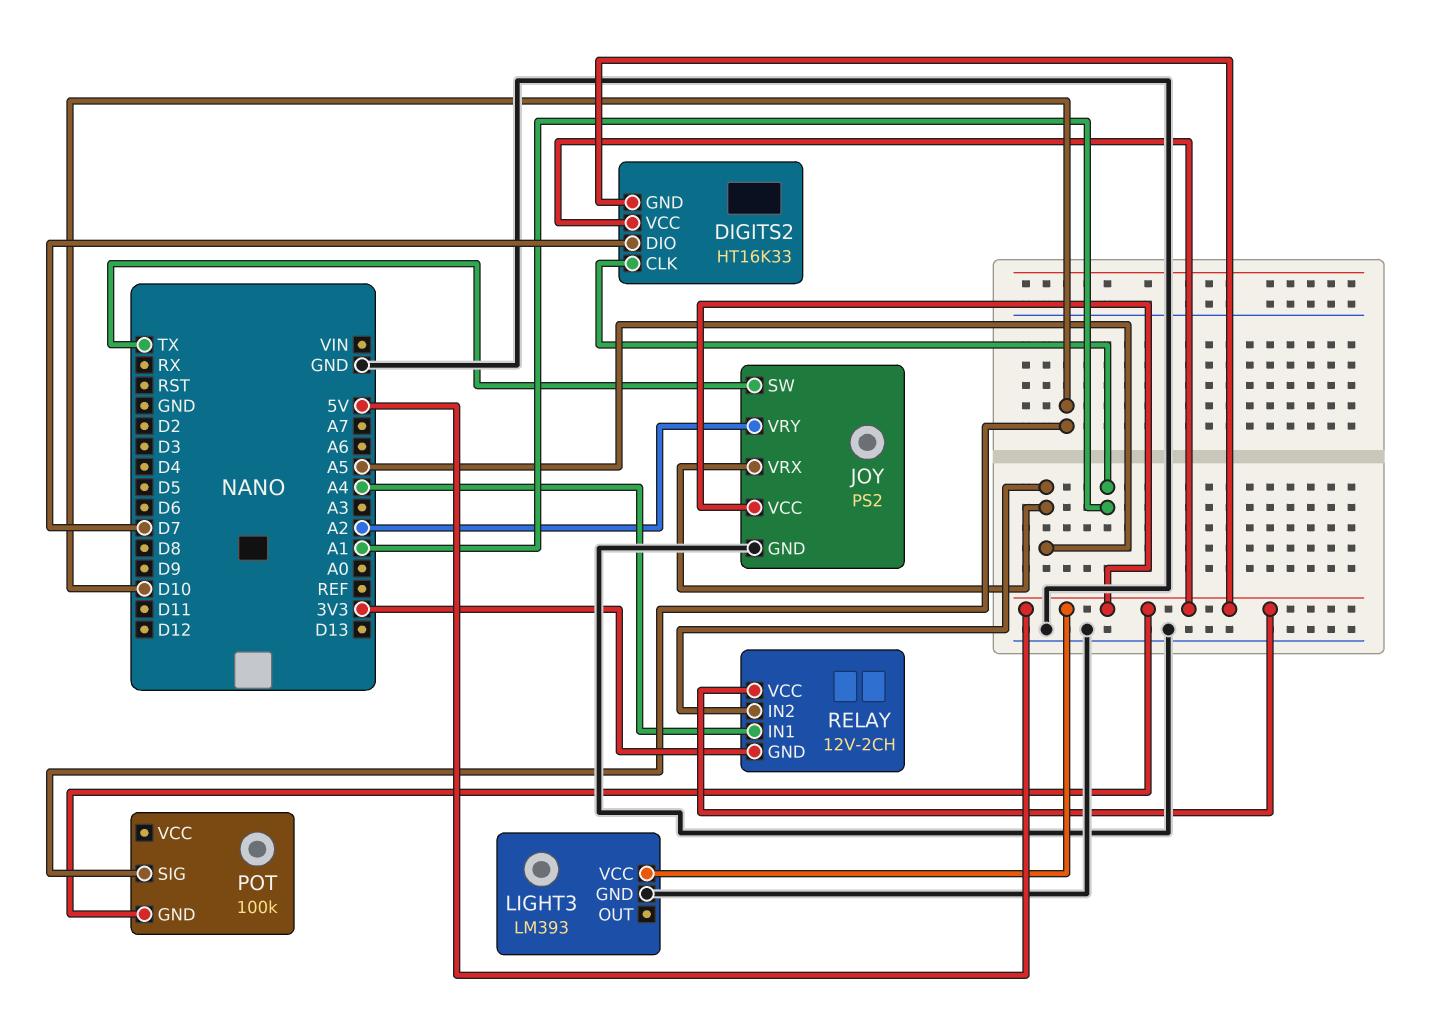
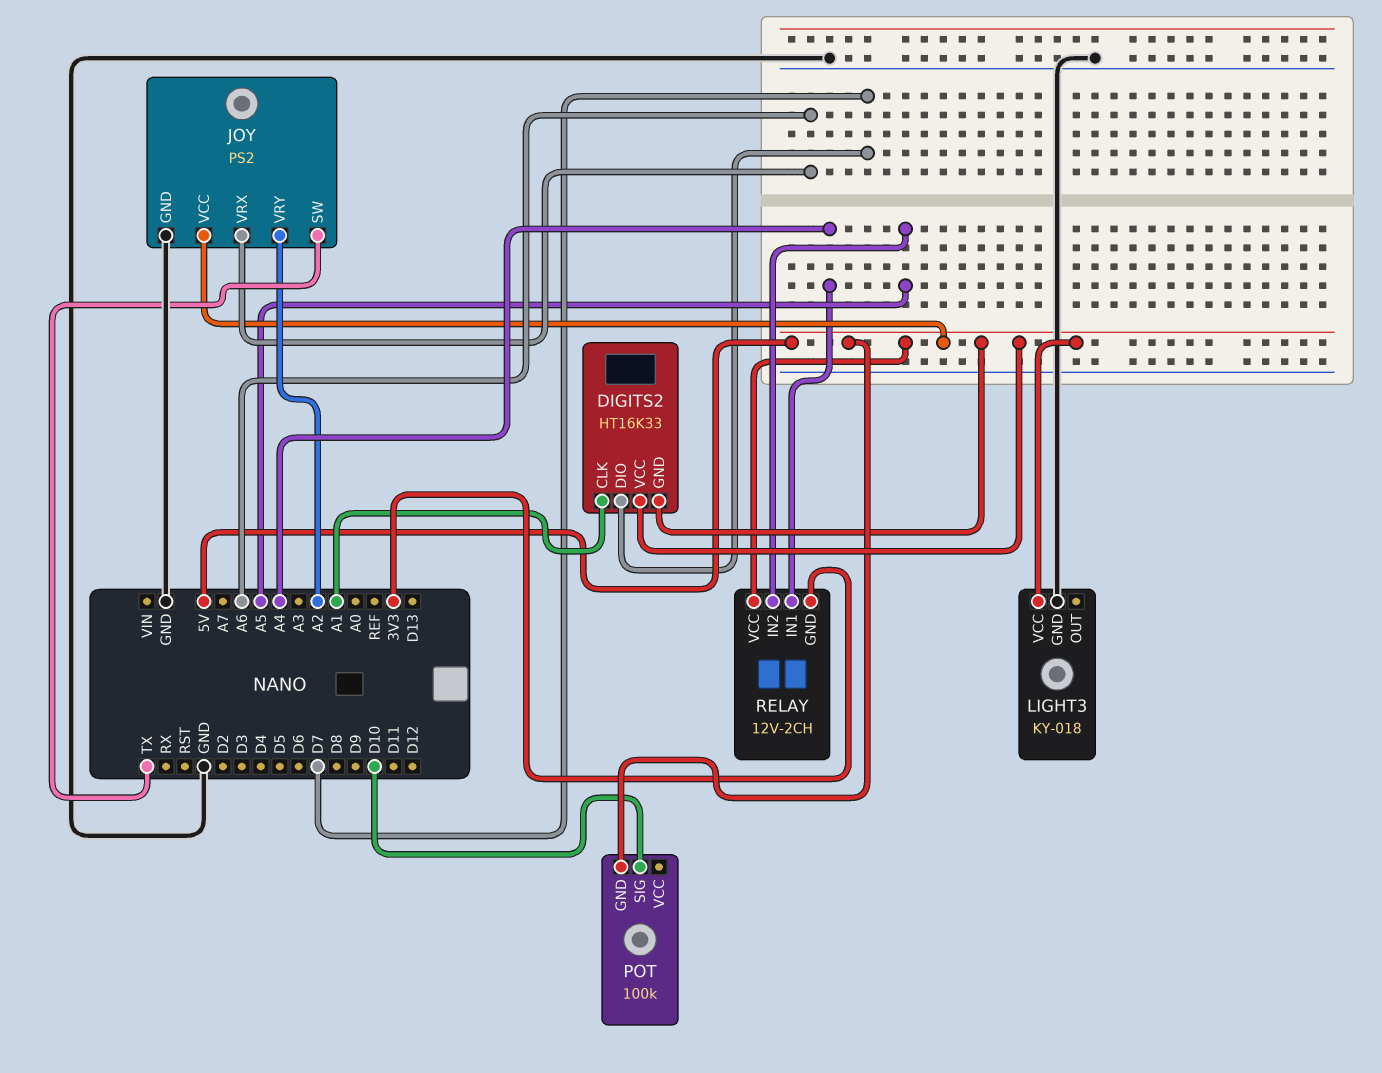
JOY pin VRX: A5 -> A6
LIGHT3: LM393 -> KY-018

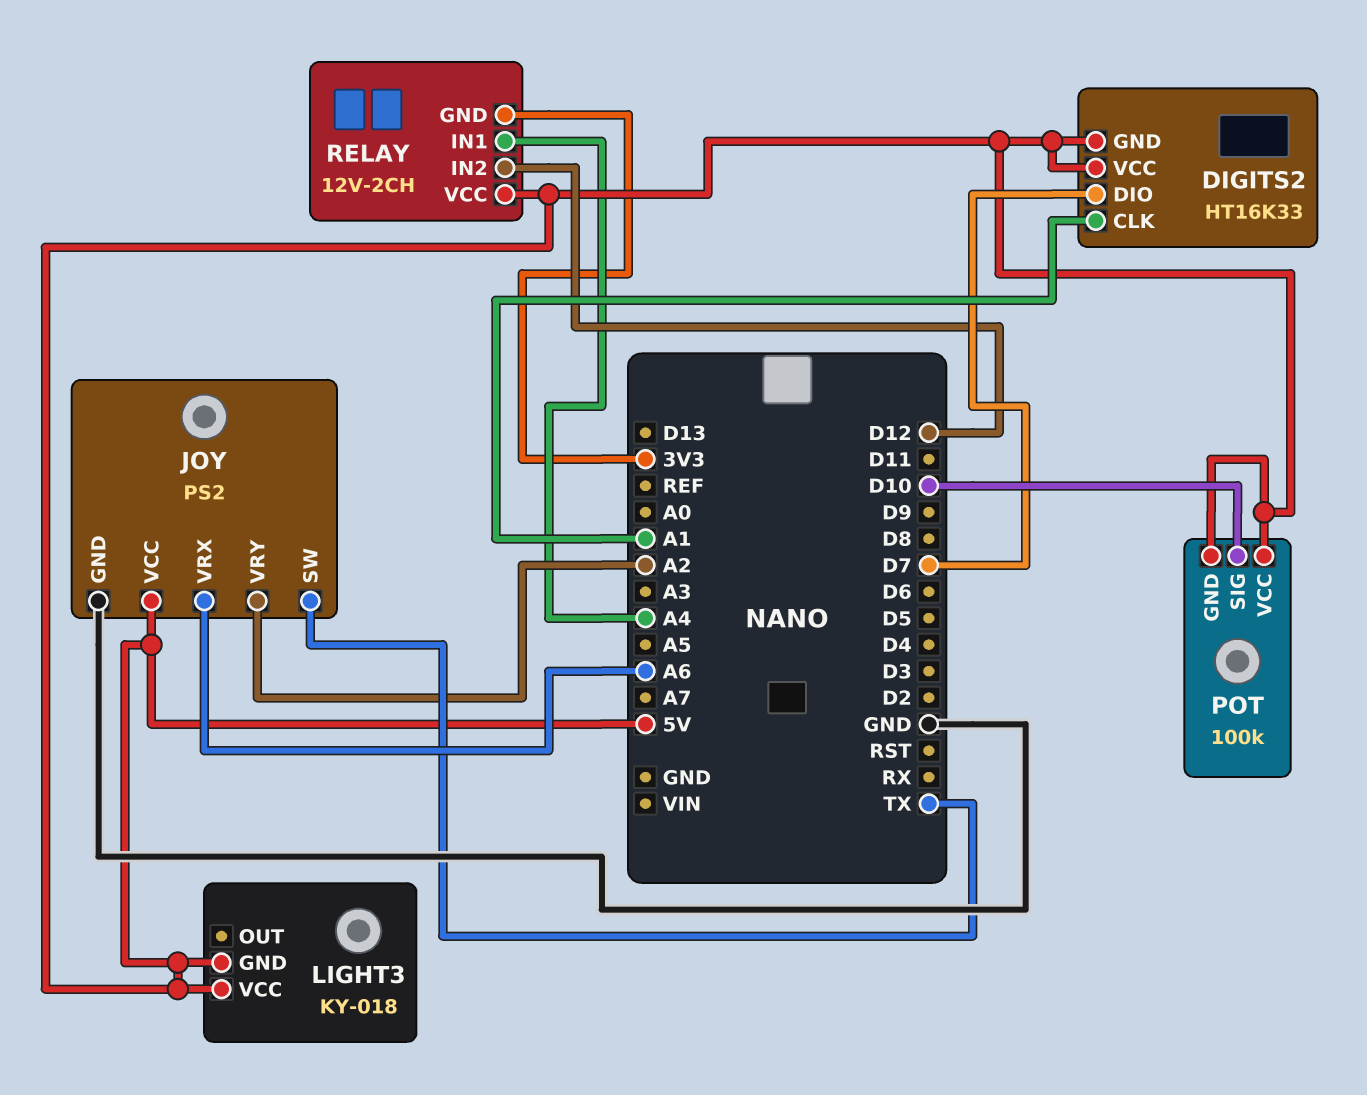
LIGHT3 pin GND: GND -> 5V
POT pin VCC: none -> 5V
RELAY pin IN2: A5 -> D12

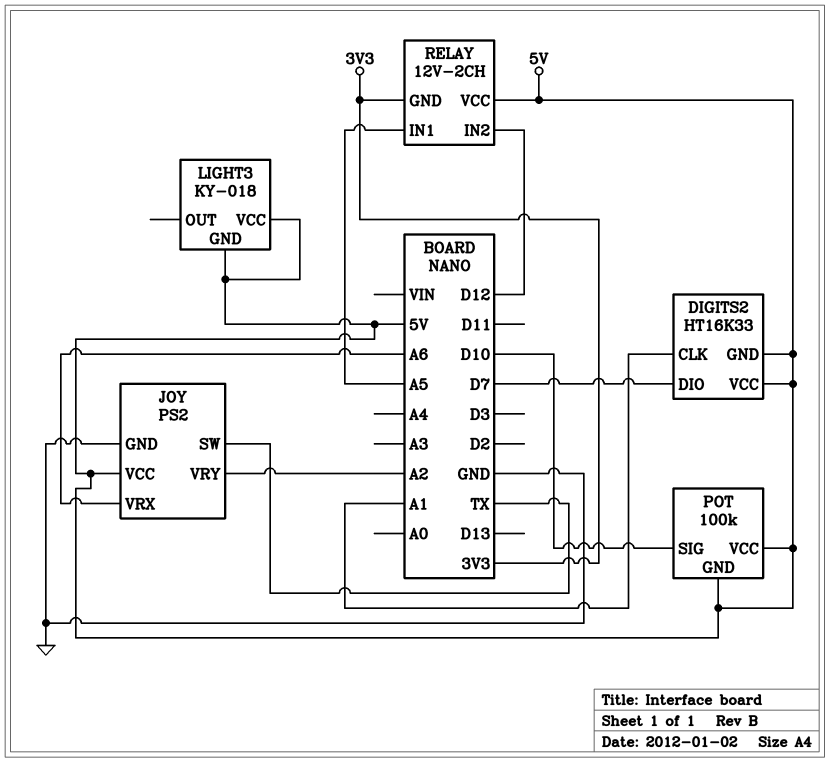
RELAY pin IN1: A4 -> A5

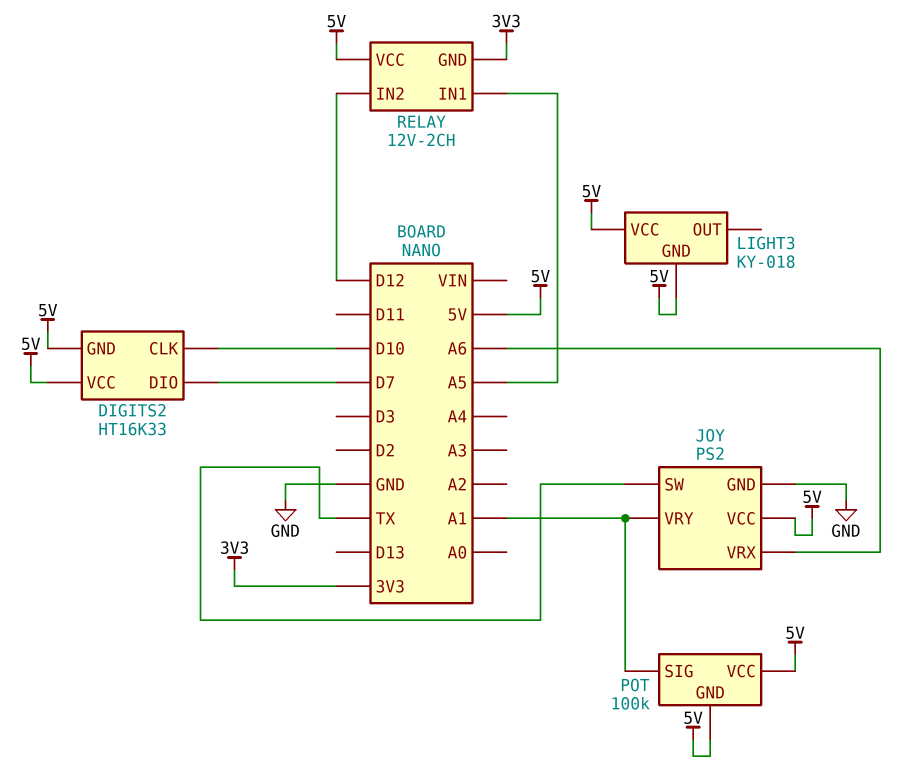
DIGITS2 pin CLK: A1 -> D10
JOY pin VRY: A2 -> A1
POT pin SIG: D10 -> A1

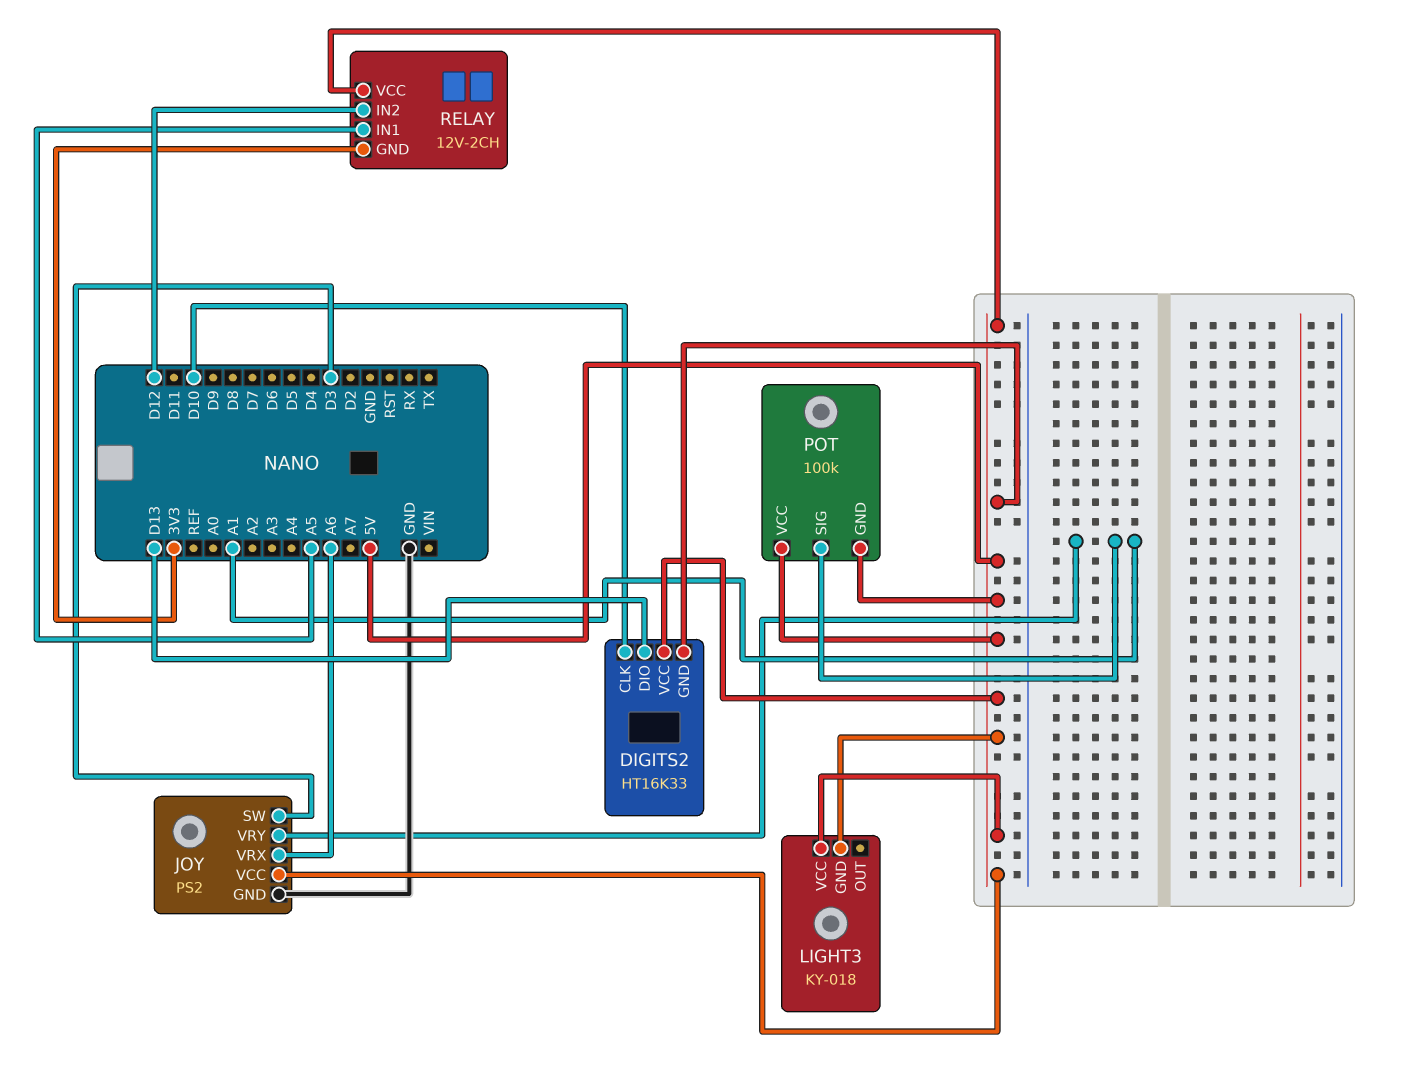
DIGITS2 pin DIO: D7 -> D13
JOY pin SW: TX -> D3

